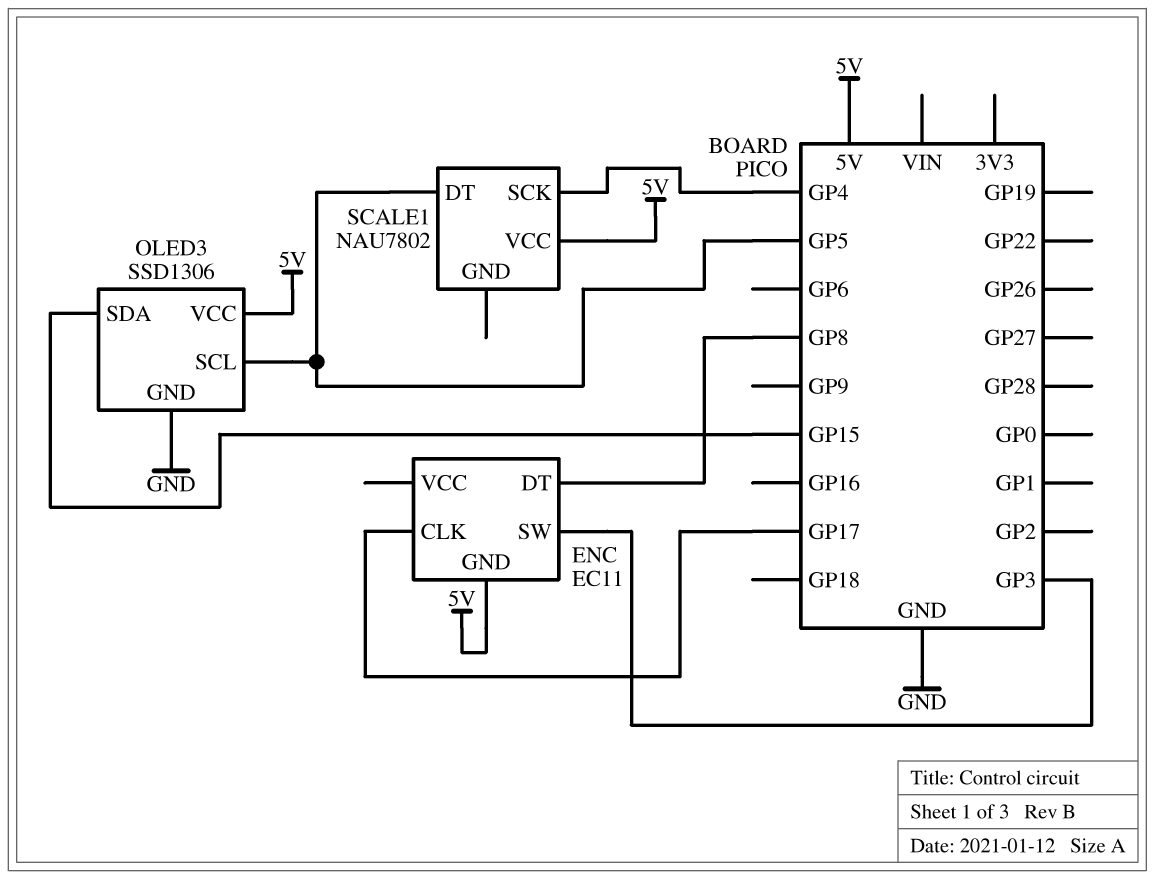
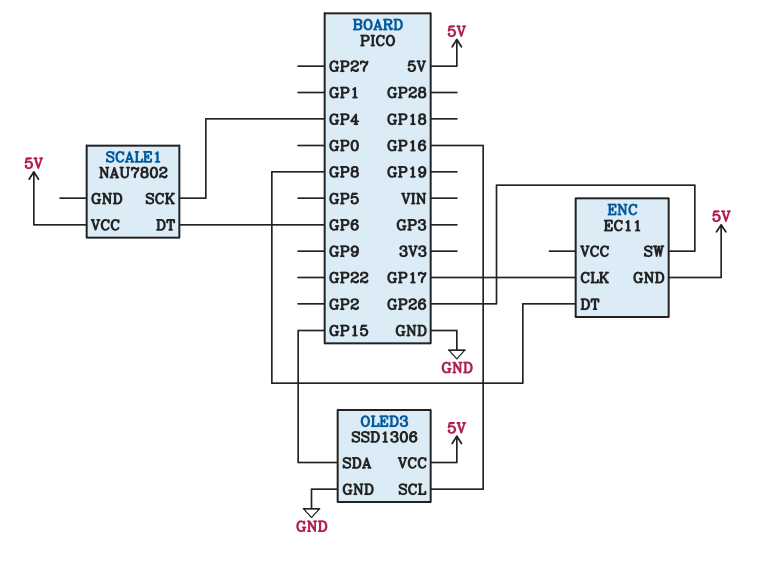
ENC pin SW: GP3 -> GP26
OLED3 pin SCL: GP5 -> GP16
SCALE1 pin DT: GP5 -> GP6

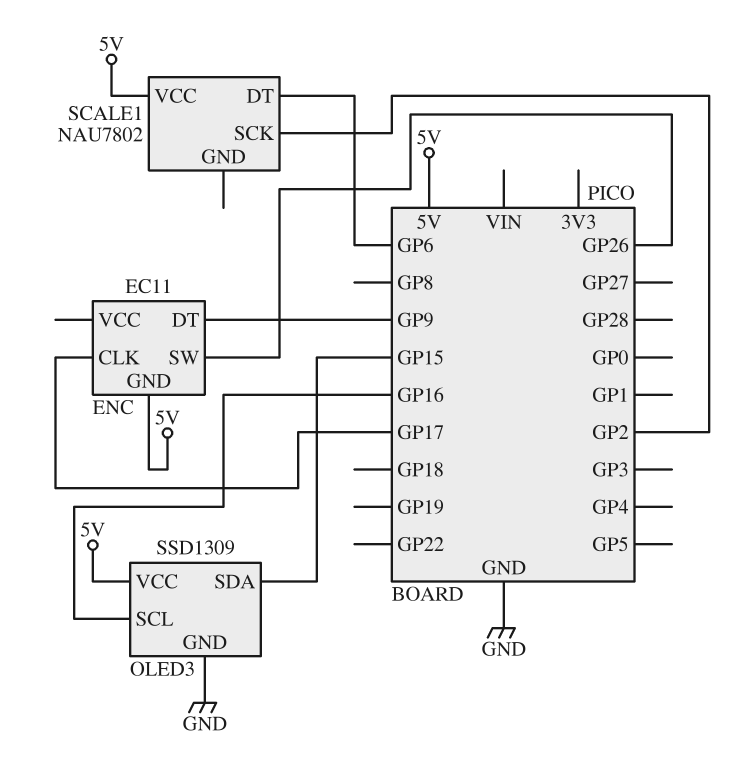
ENC pin DT: GP8 -> GP9
OLED3: SSD1306 -> SSD1309
SCALE1 pin SCK: GP4 -> GP2

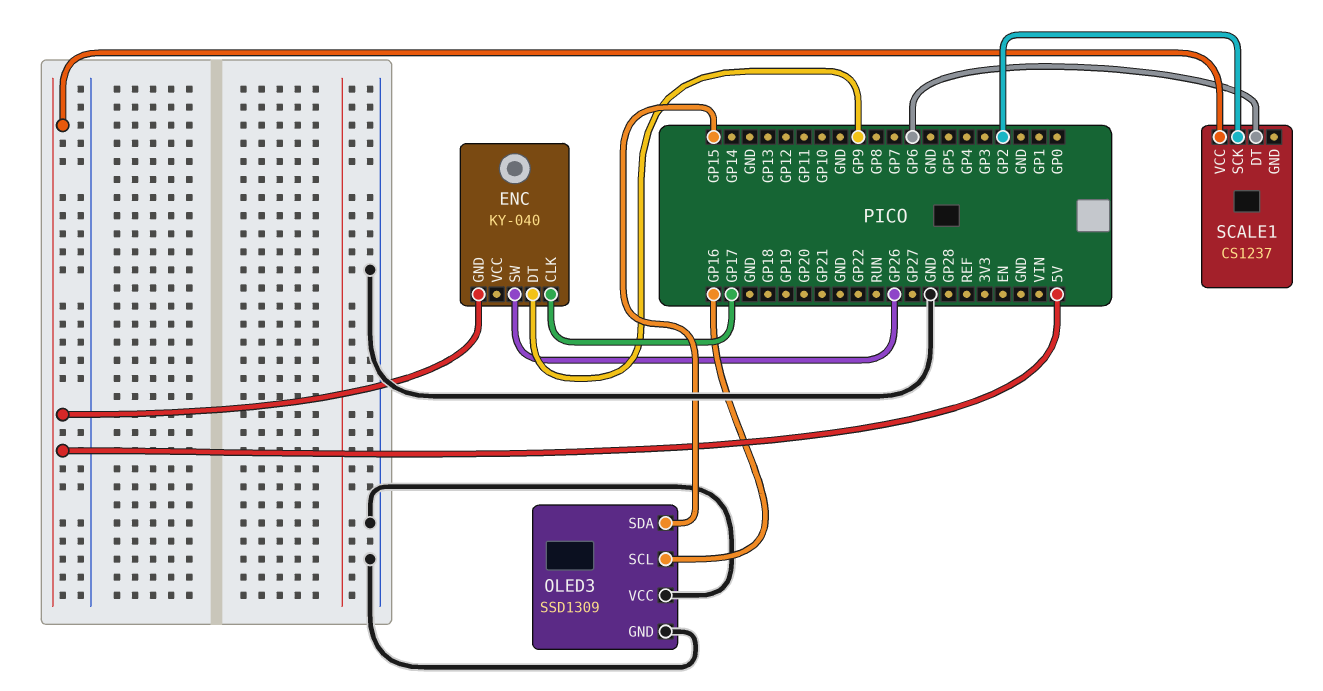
ENC: EC11 -> KY-040
OLED3 pin VCC: 5V -> GND
SCALE1: NAU7802 -> CS1237

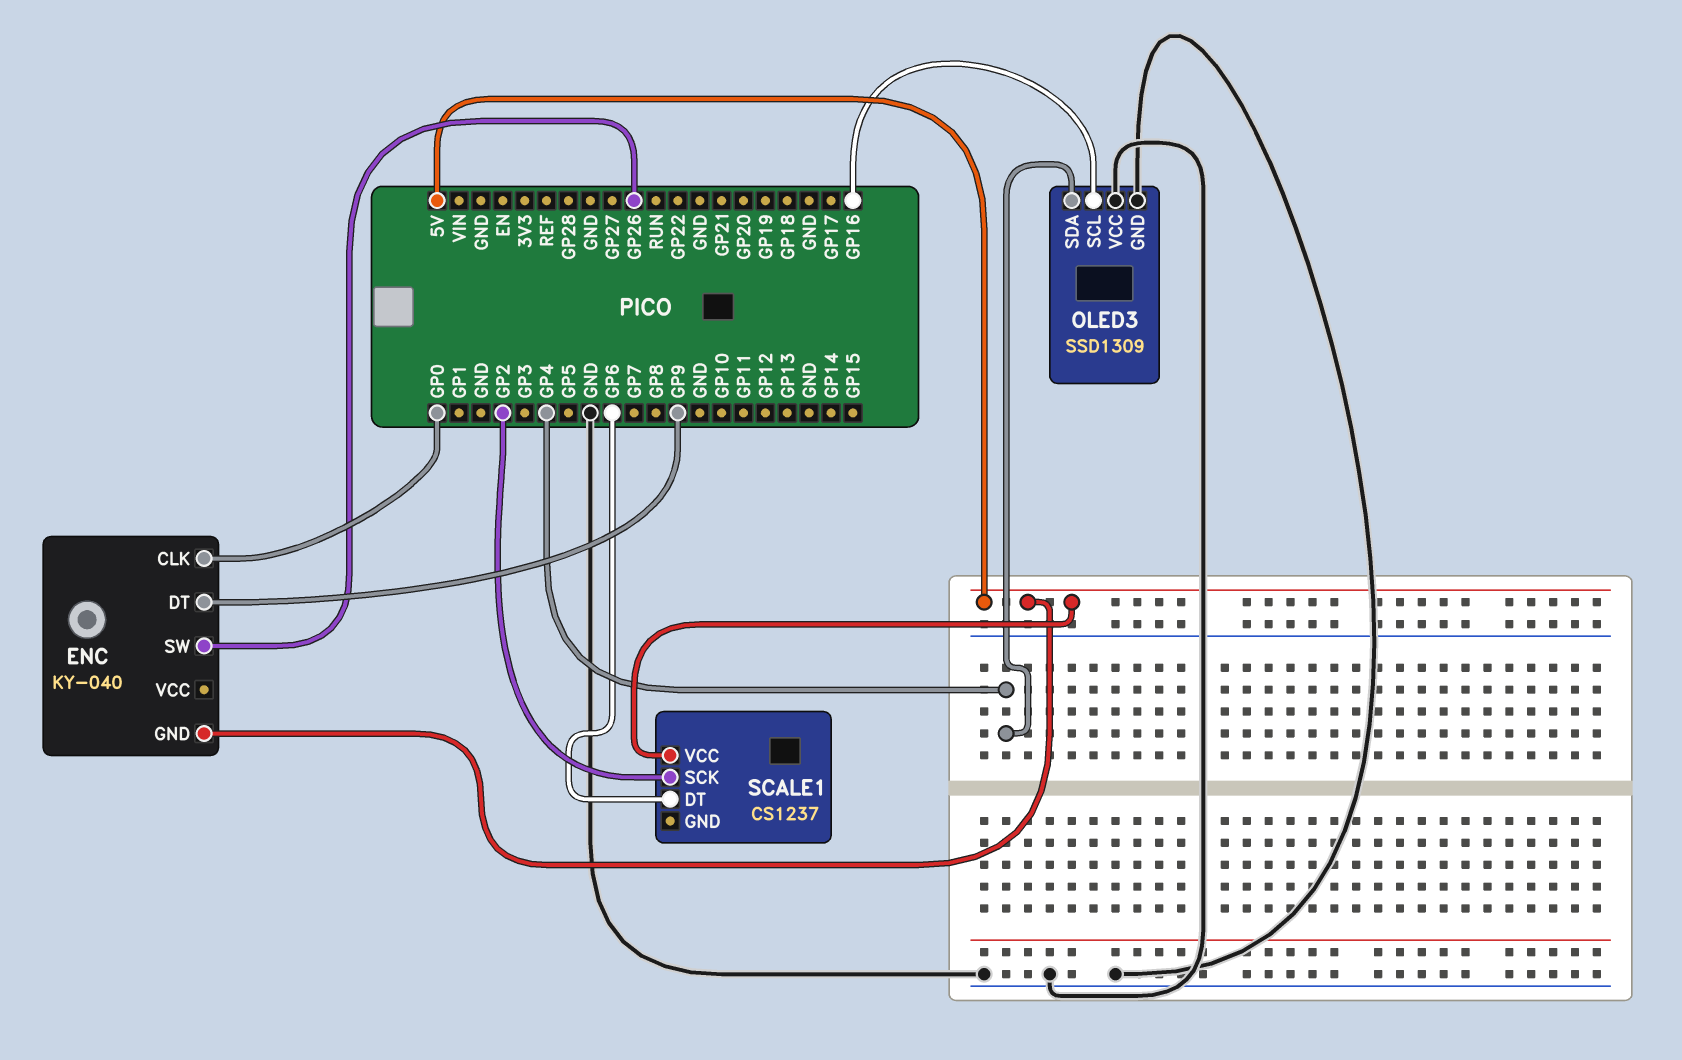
ENC pin CLK: GP17 -> GP0
OLED3 pin SDA: GP15 -> GP4

